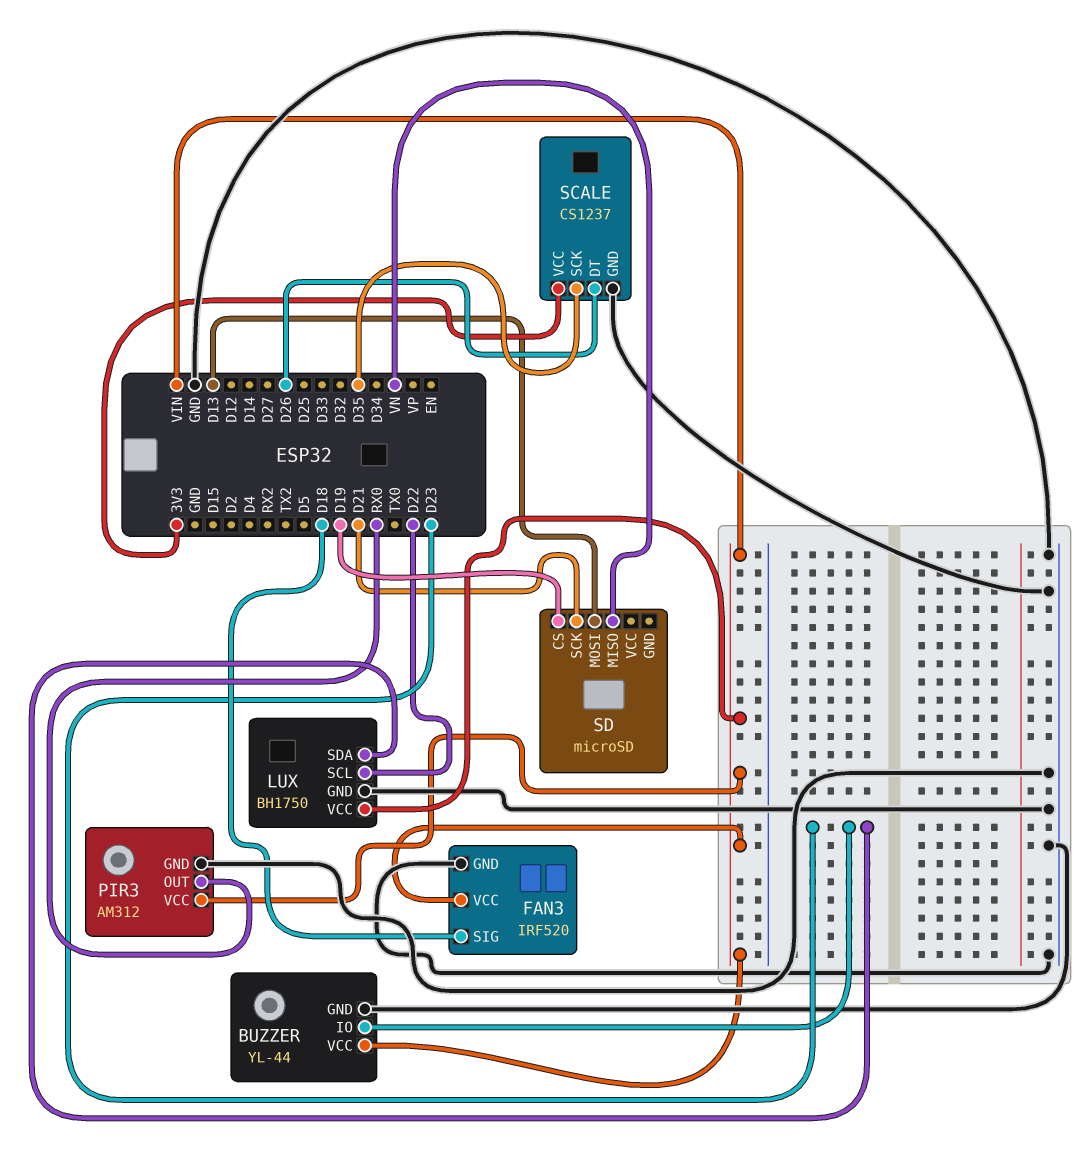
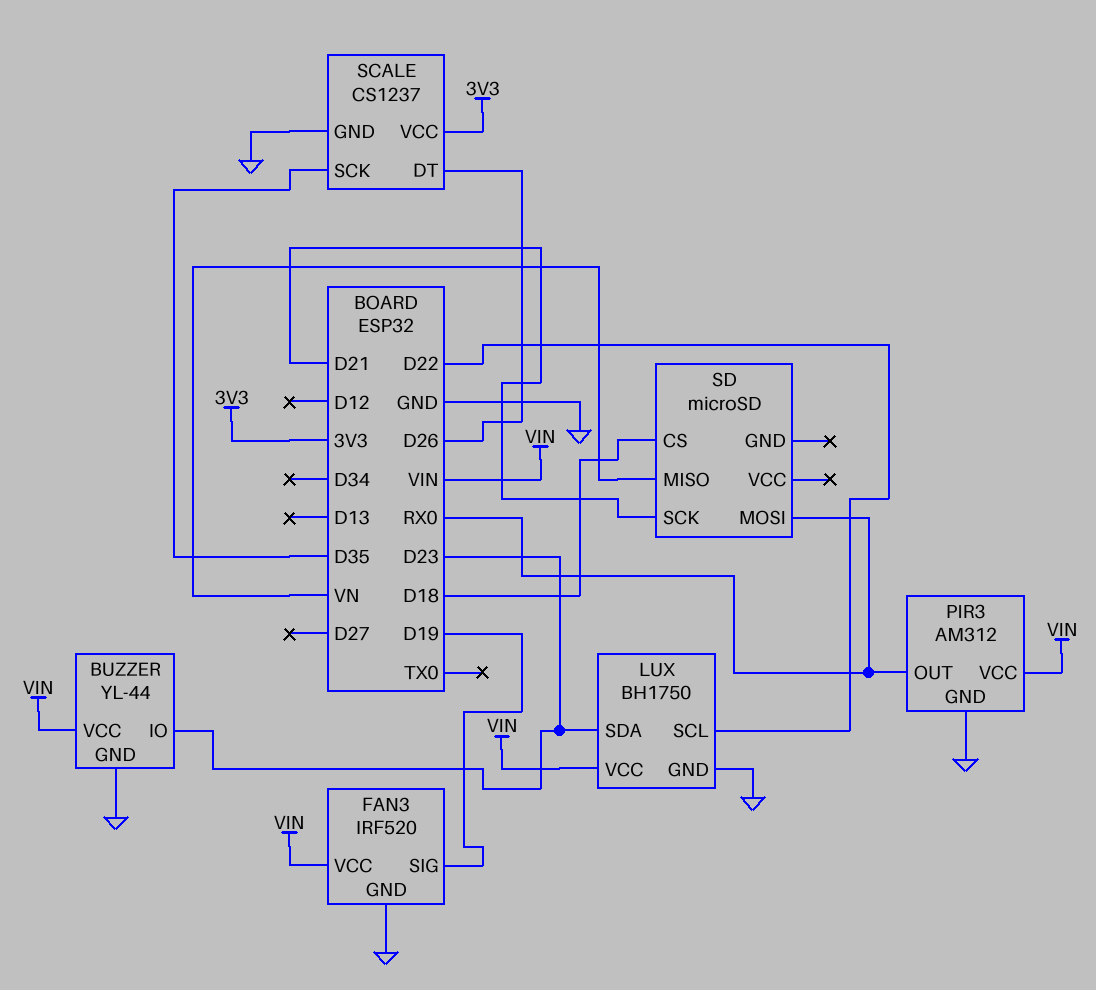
FAN3 pin SIG: D18 -> D19
SD pin CS: D19 -> D18
SD pin MOSI: D13 -> RX0

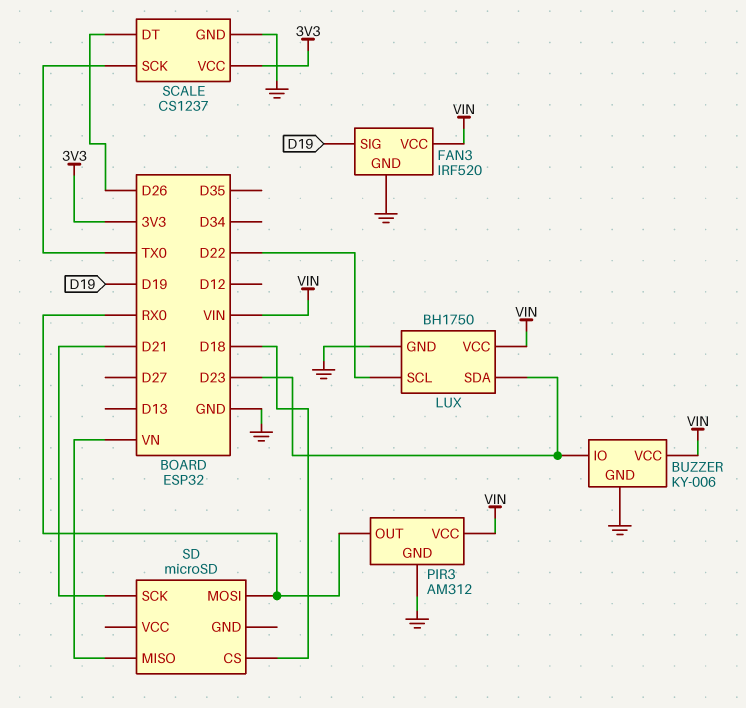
BUZZER: YL-44 -> KY-006
SCALE pin SCK: D35 -> TX0

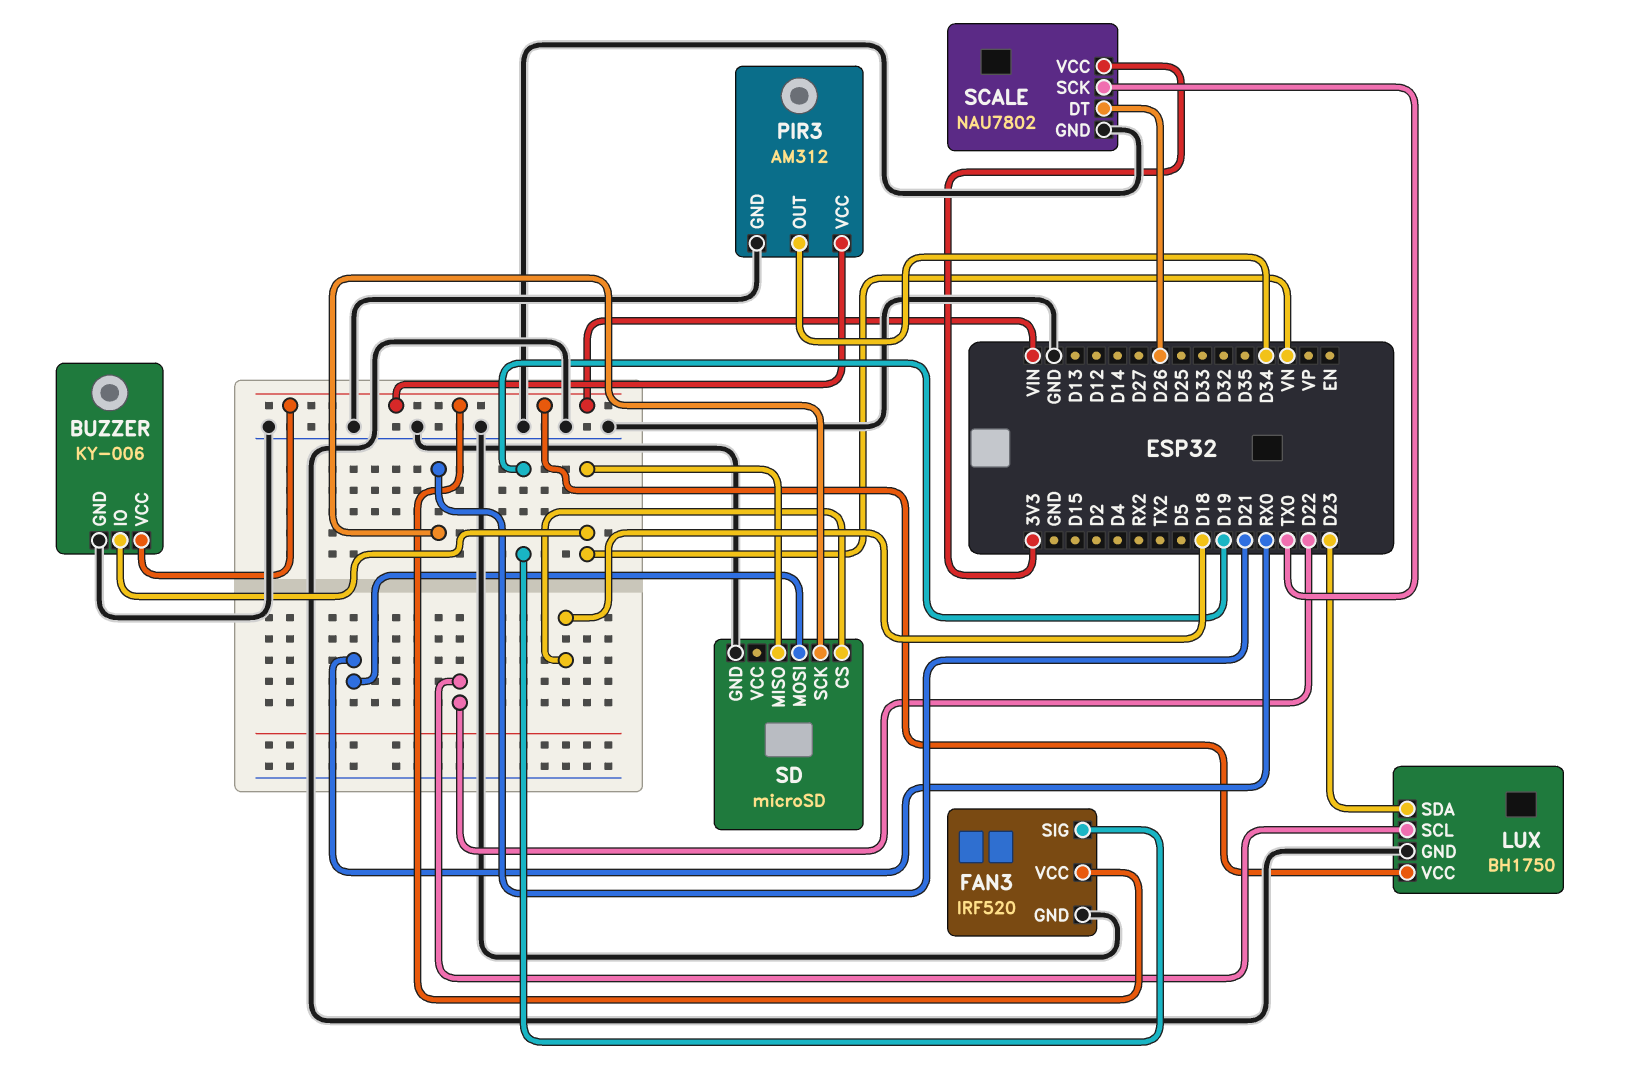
BUZZER pin IO: D23 -> VN
PIR3 pin OUT: RX0 -> D34
SCALE: CS1237 -> NAU7802
SD pin GND: none -> GND

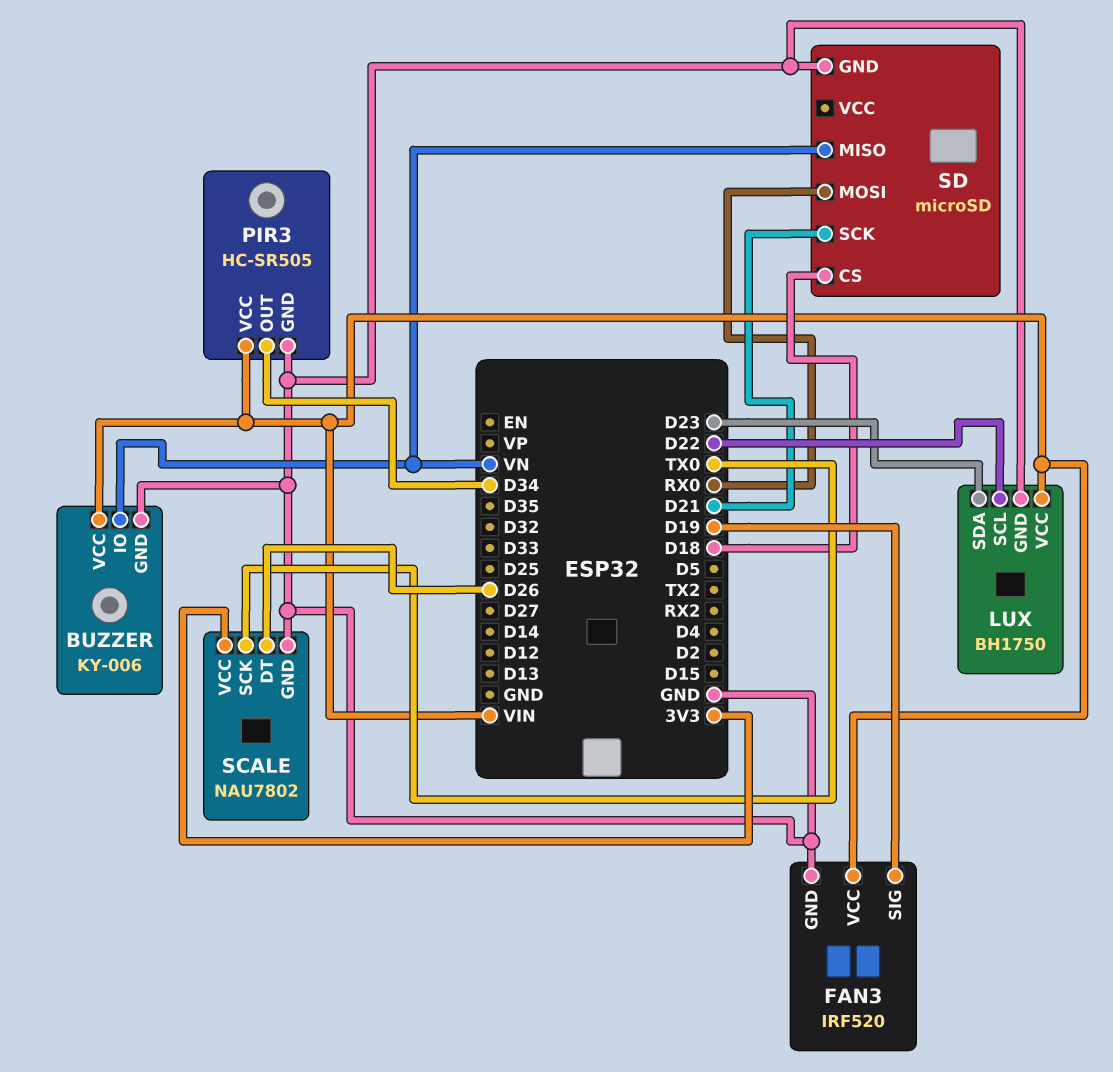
PIR3: AM312 -> HC-SR505

